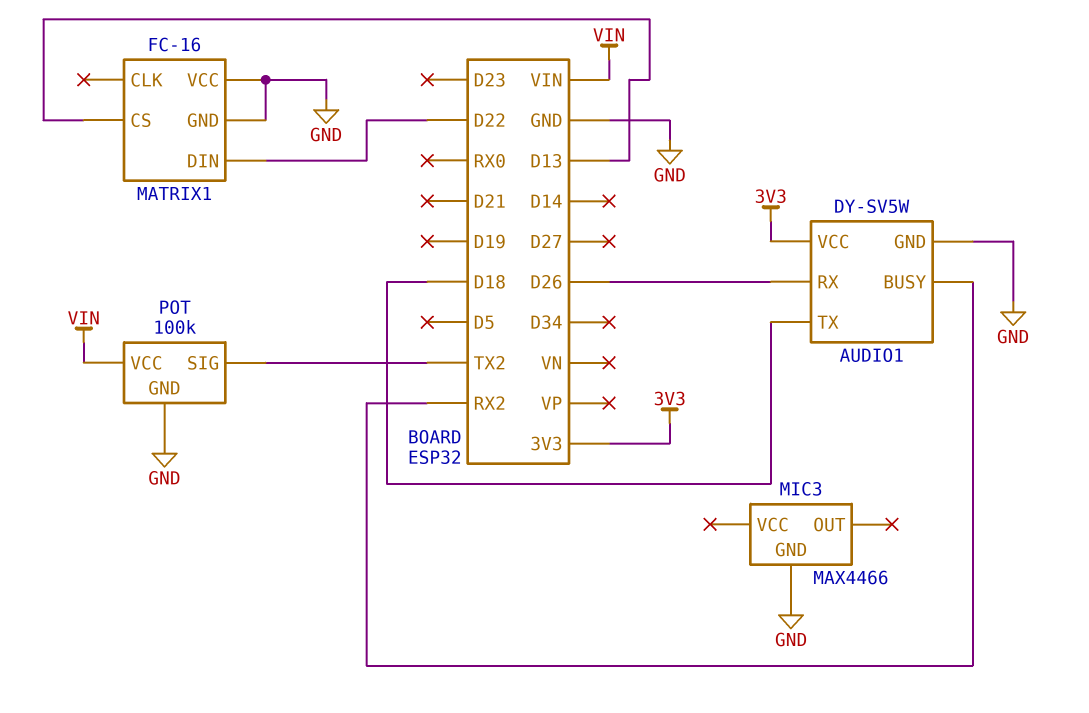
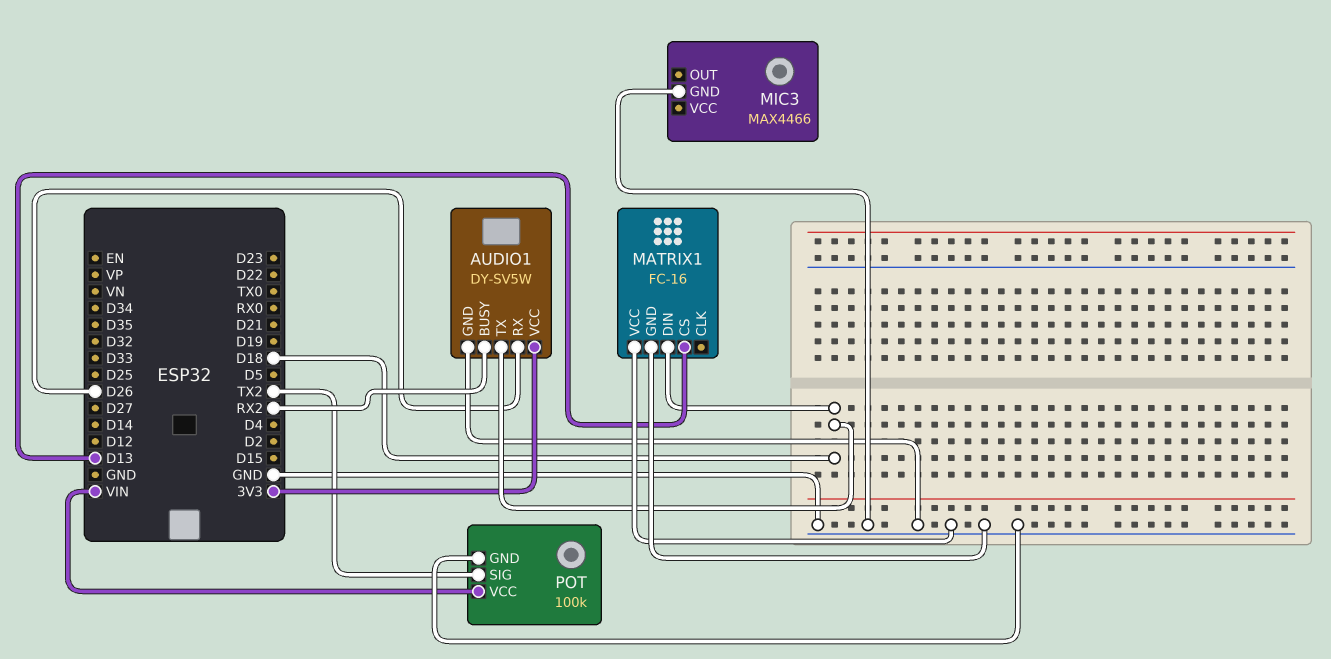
MATRIX1 pin DIN: D22 -> D18

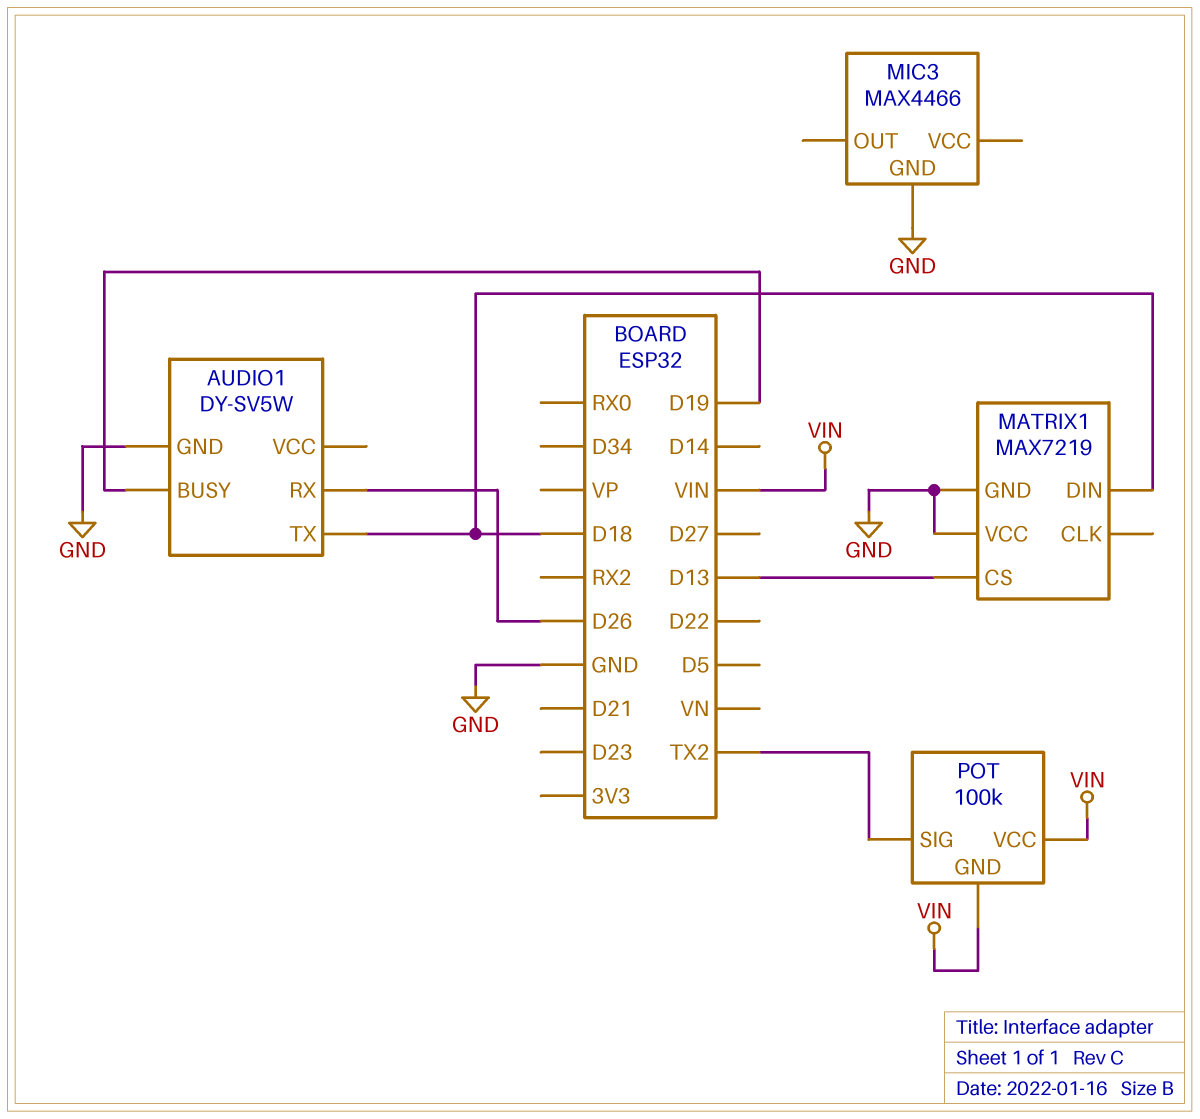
AUDIO1 pin BUSY: RX2 -> D19
AUDIO1 pin VCC: 3V3 -> none
MATRIX1: FC-16 -> MAX7219
POT pin GND: GND -> VIN

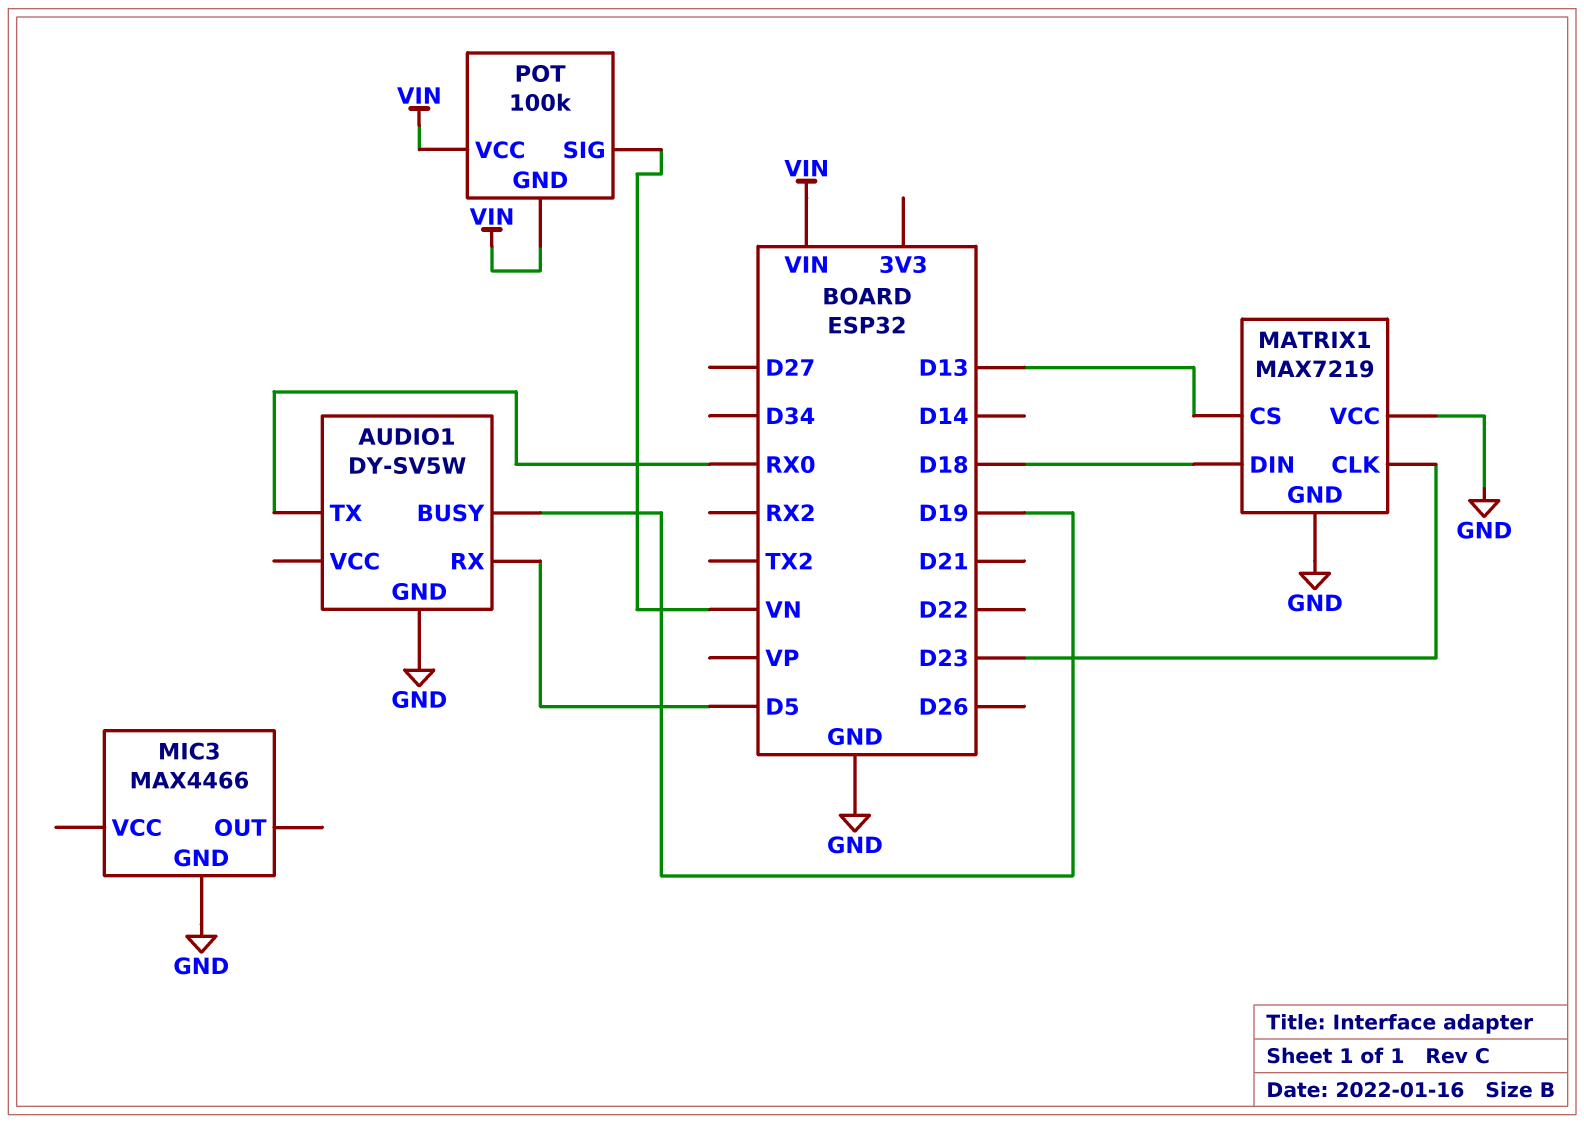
AUDIO1 pin RX: D26 -> D5
AUDIO1 pin TX: D18 -> RX0
MATRIX1 pin CLK: none -> D23
POT pin SIG: TX2 -> VN

